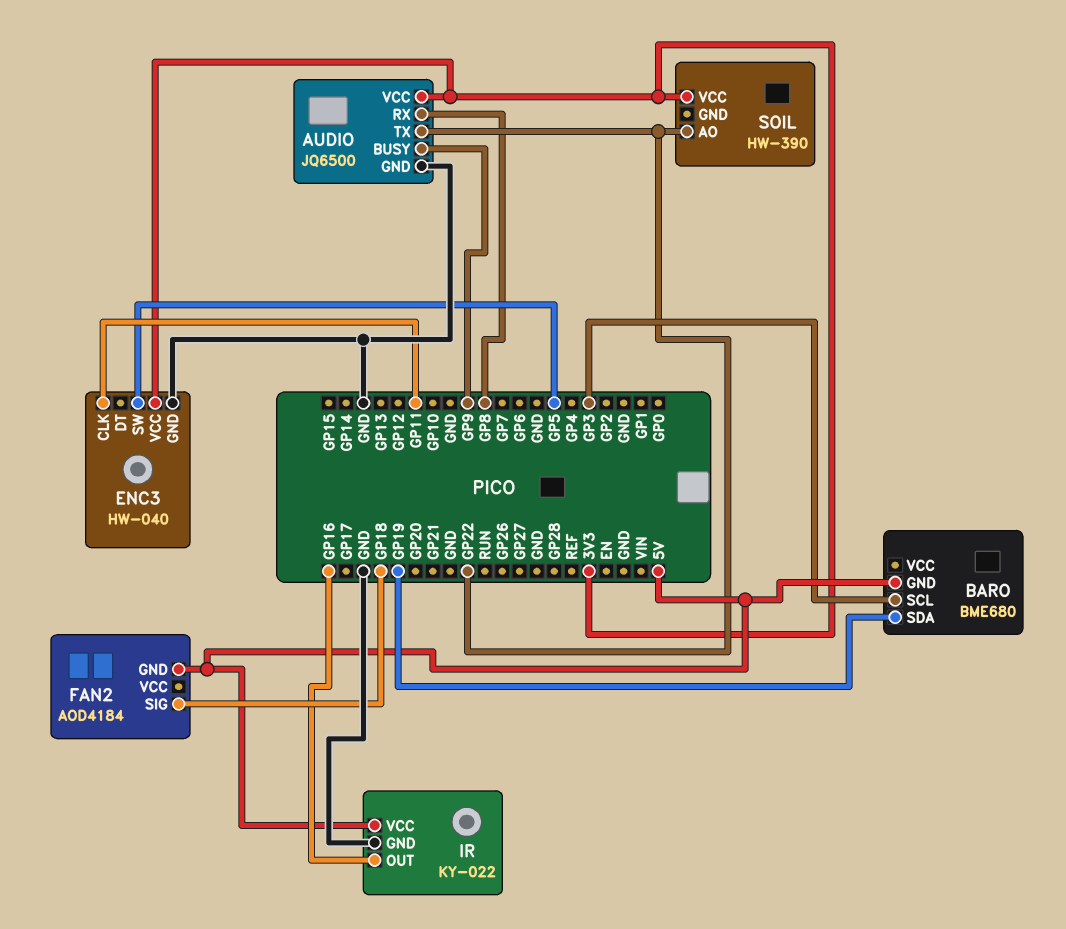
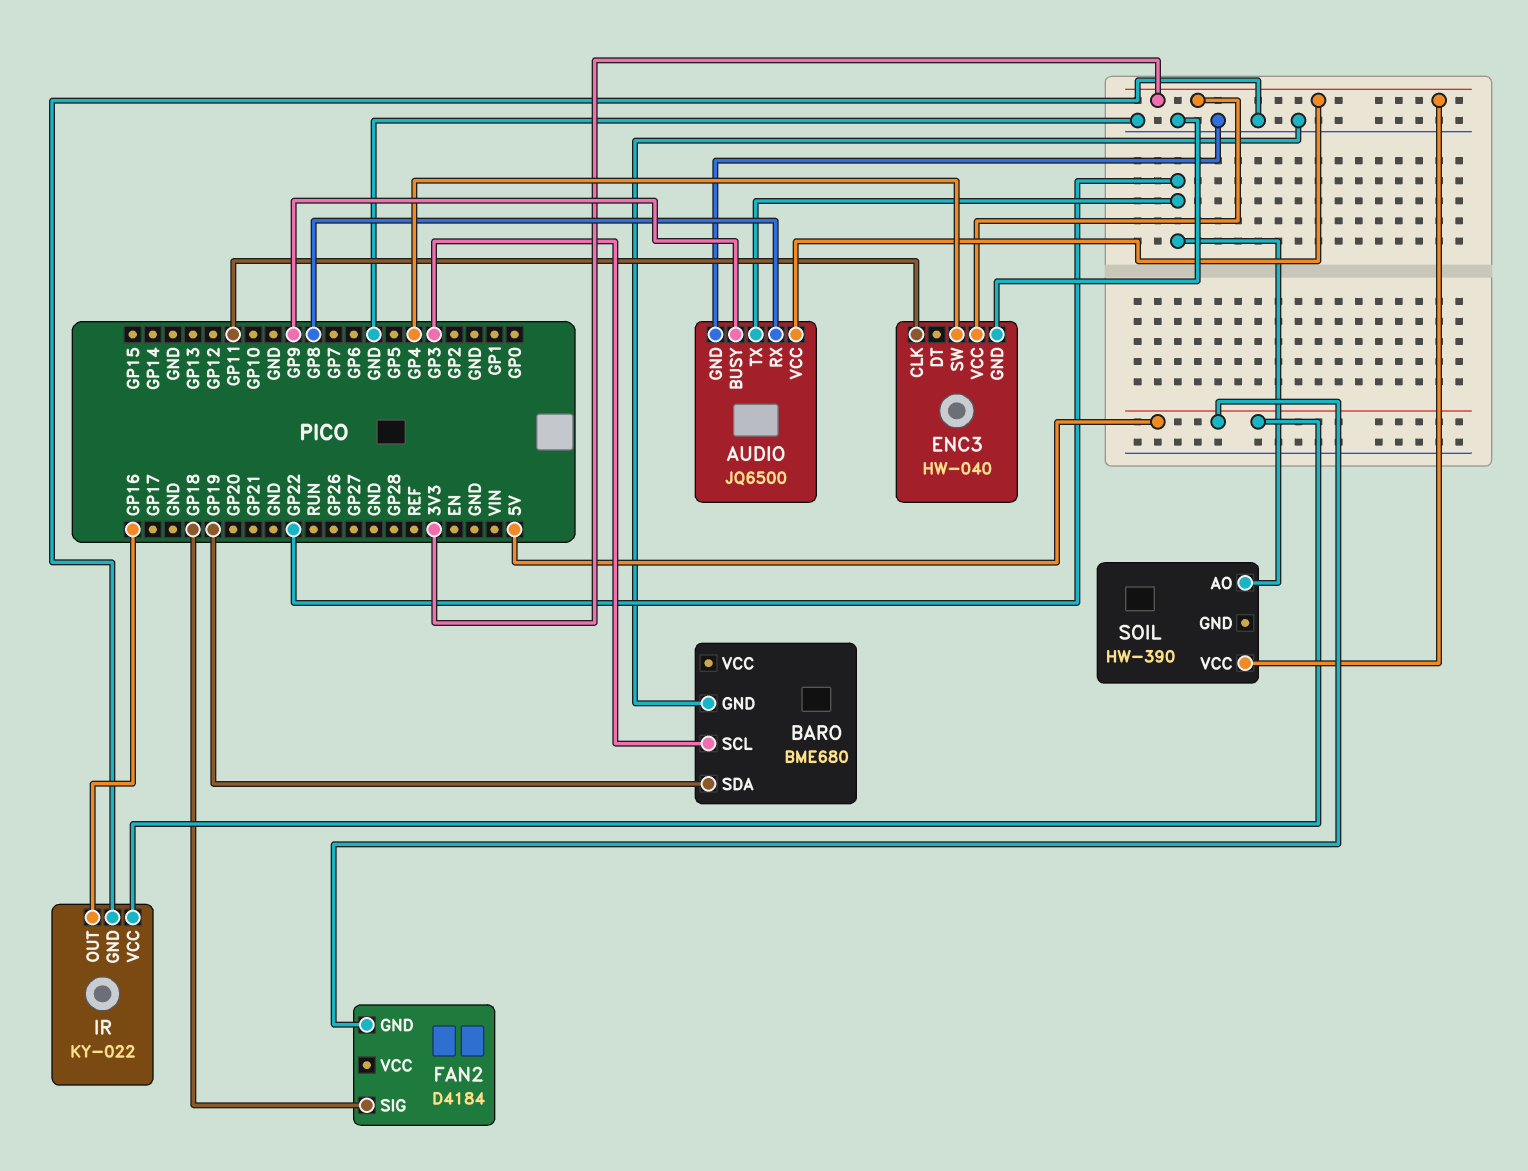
BARO pin GND: 5V -> GND
ENC3 pin SW: GP5 -> GP4
FAN2: AOD4184 -> D4184

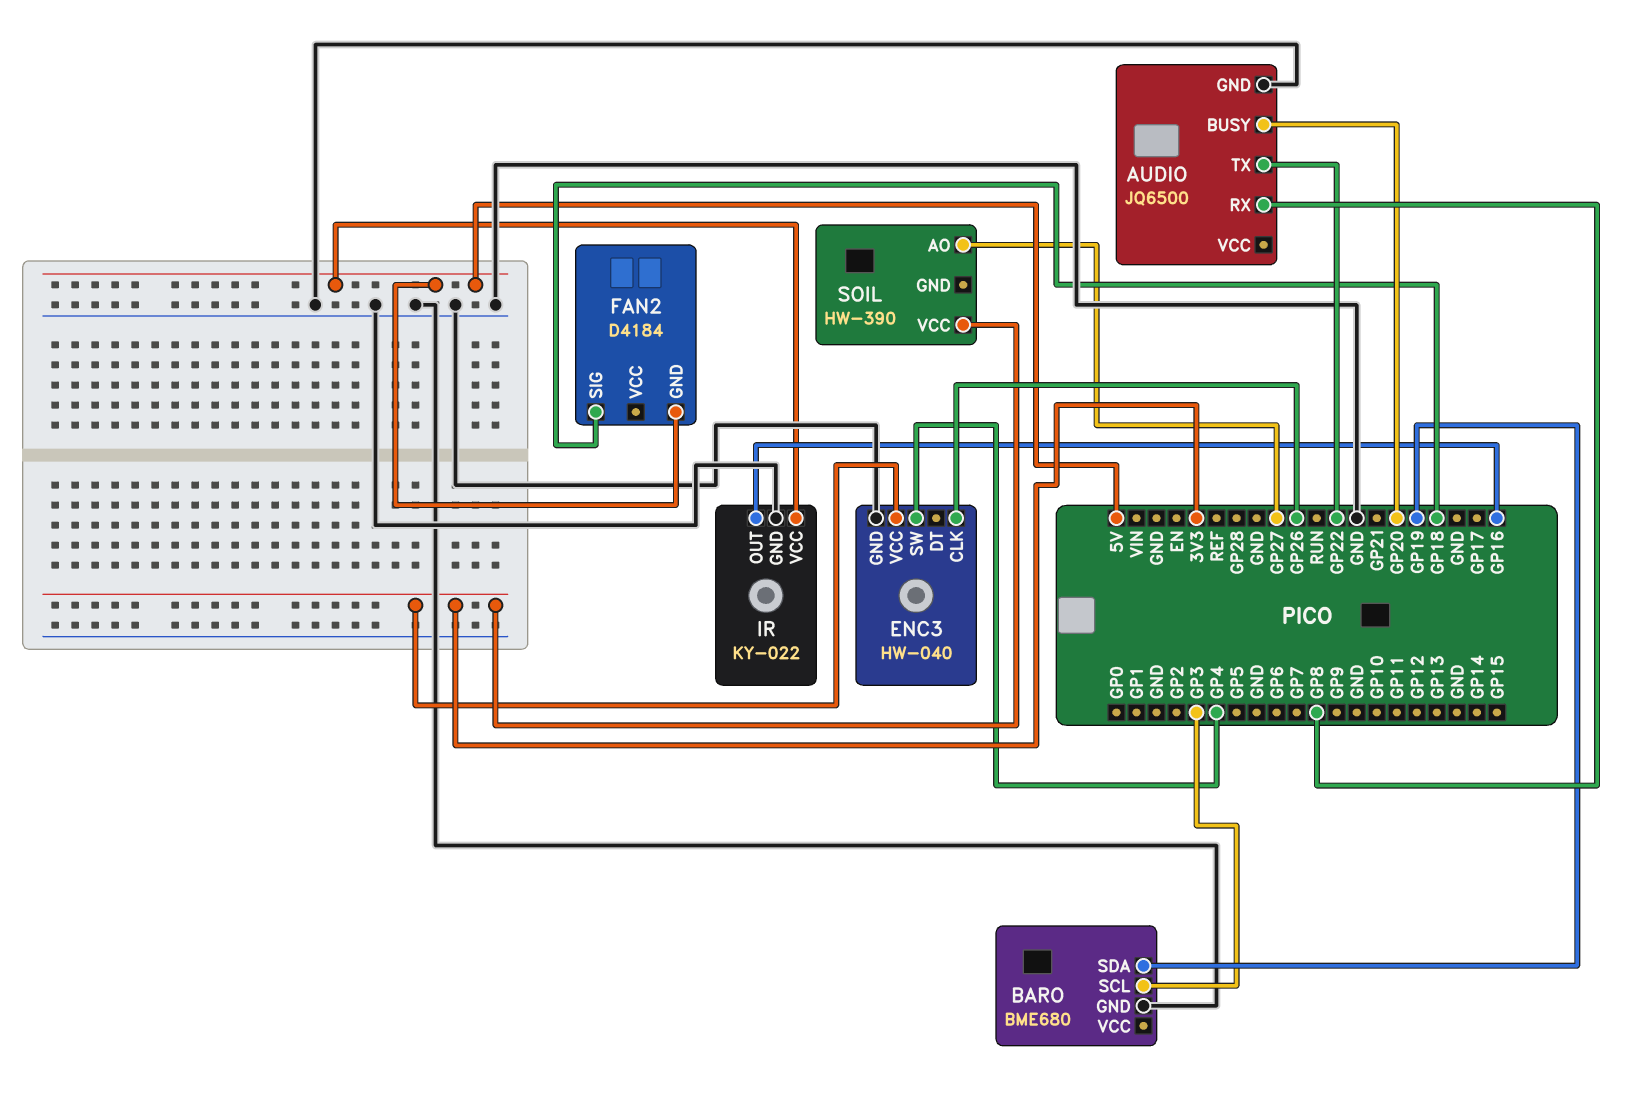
AUDIO pin BUSY: GP9 -> GP20
AUDIO pin VCC: 3V3 -> none
ENC3 pin CLK: GP11 -> GP26
SOIL pin AO: GP22 -> GP27

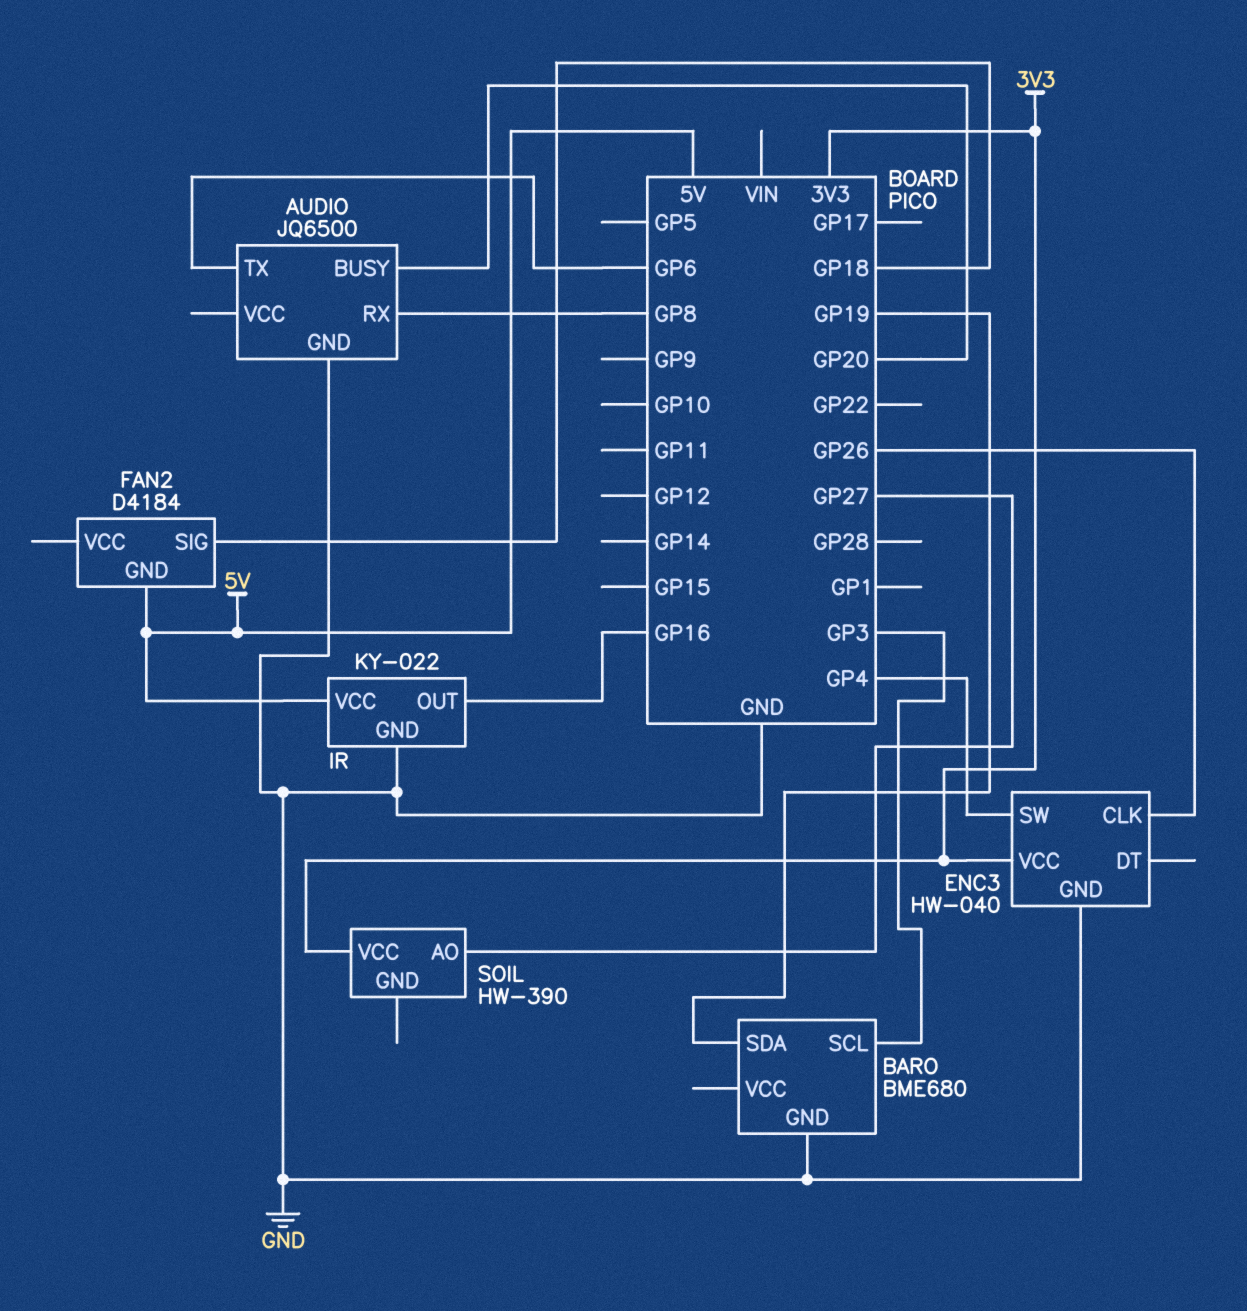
AUDIO pin TX: GP22 -> GP6

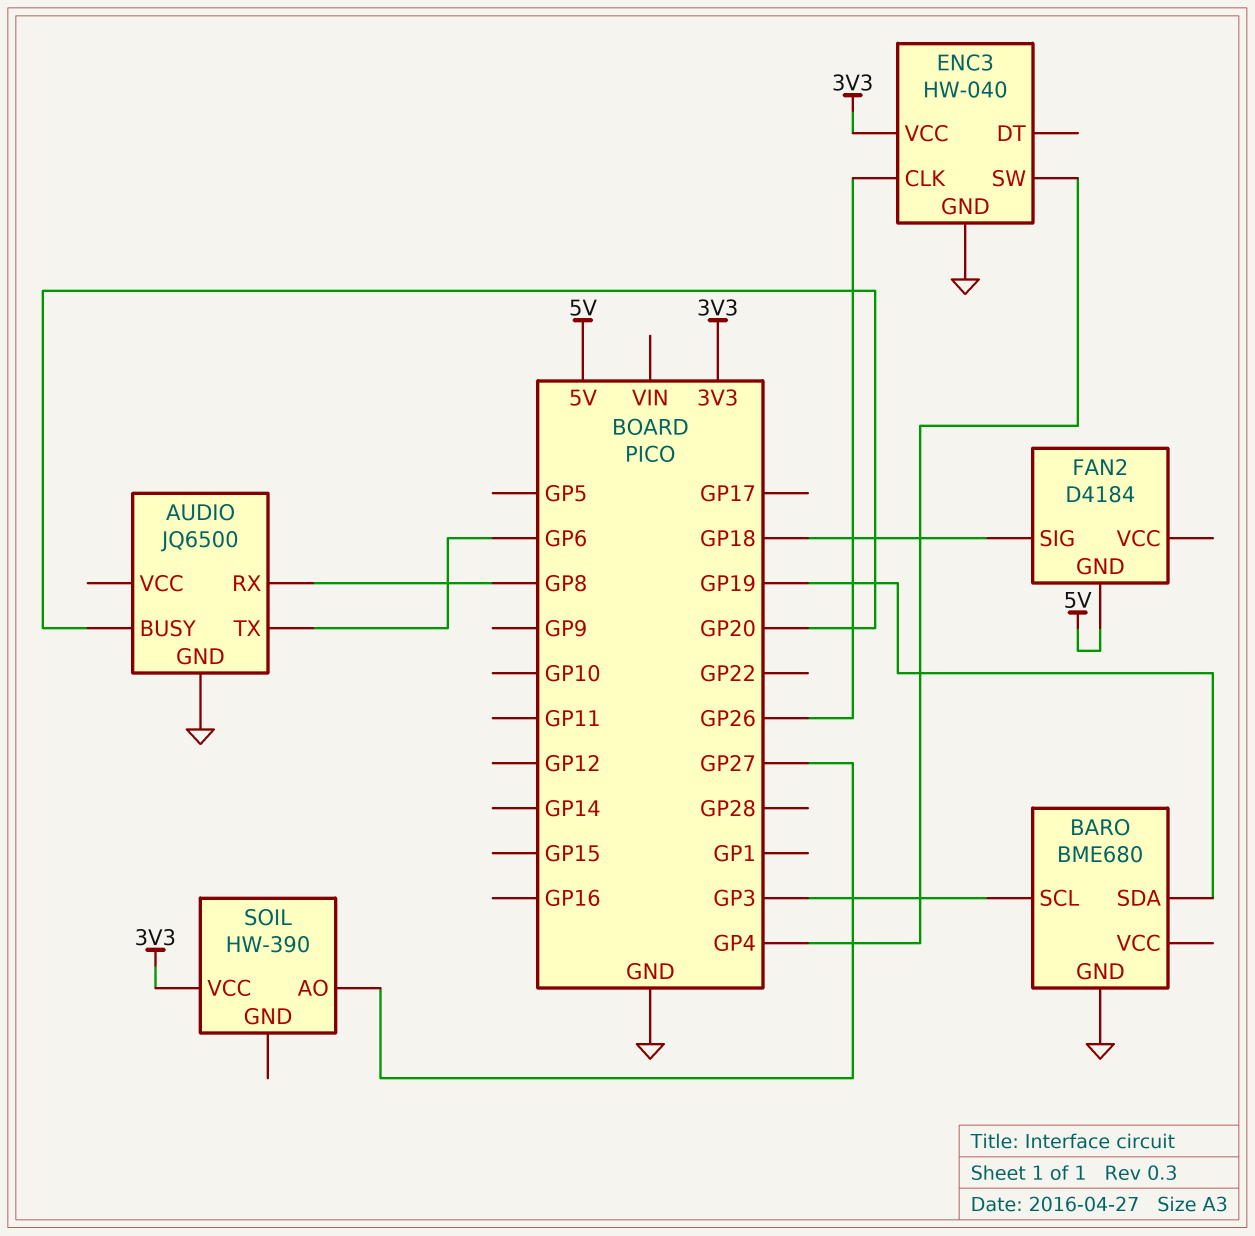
IR: KY-022 -> none
IR pin GND: GND -> none
IR pin OUT: GP16 -> none
IR pin VCC: 5V -> none

